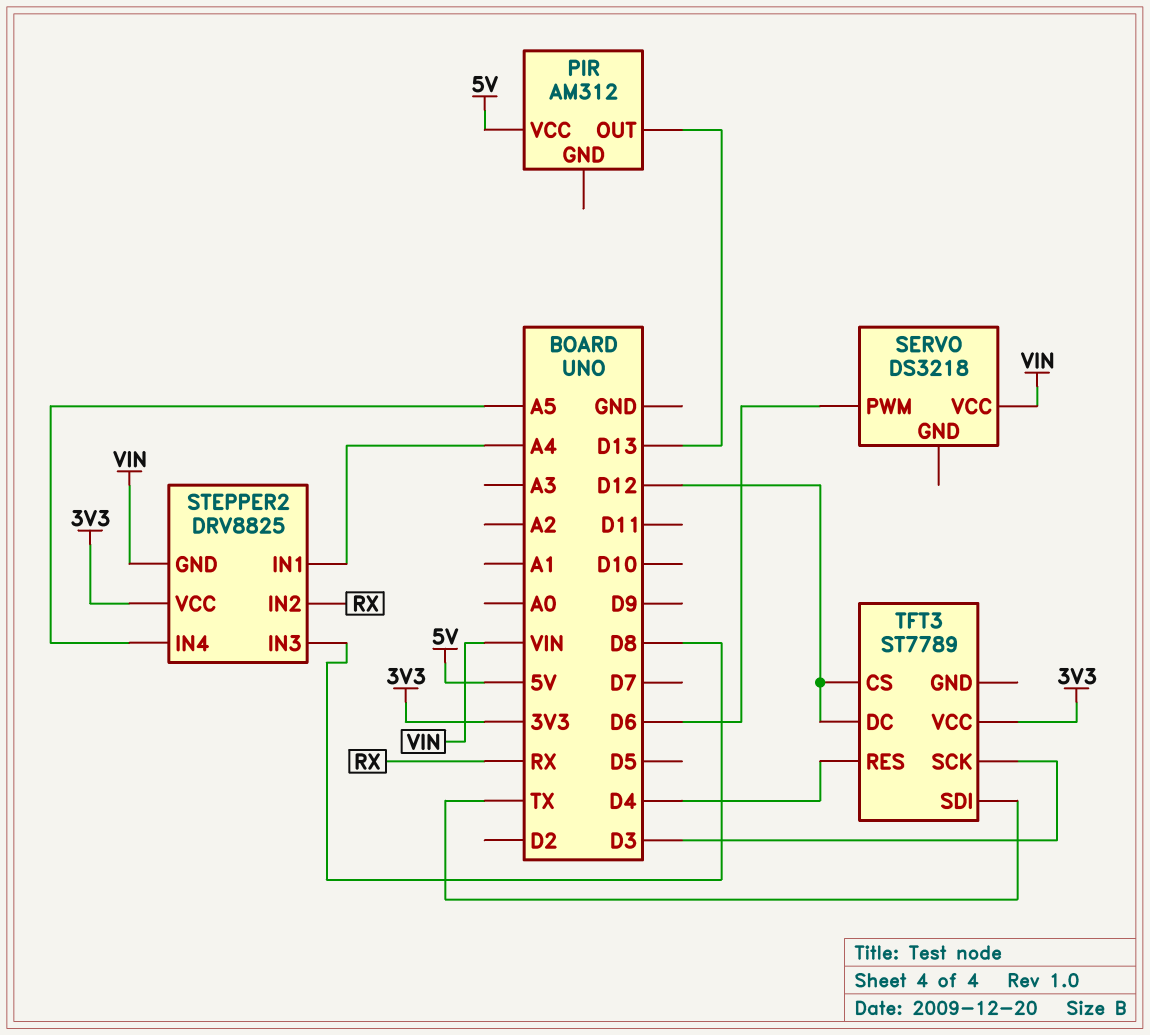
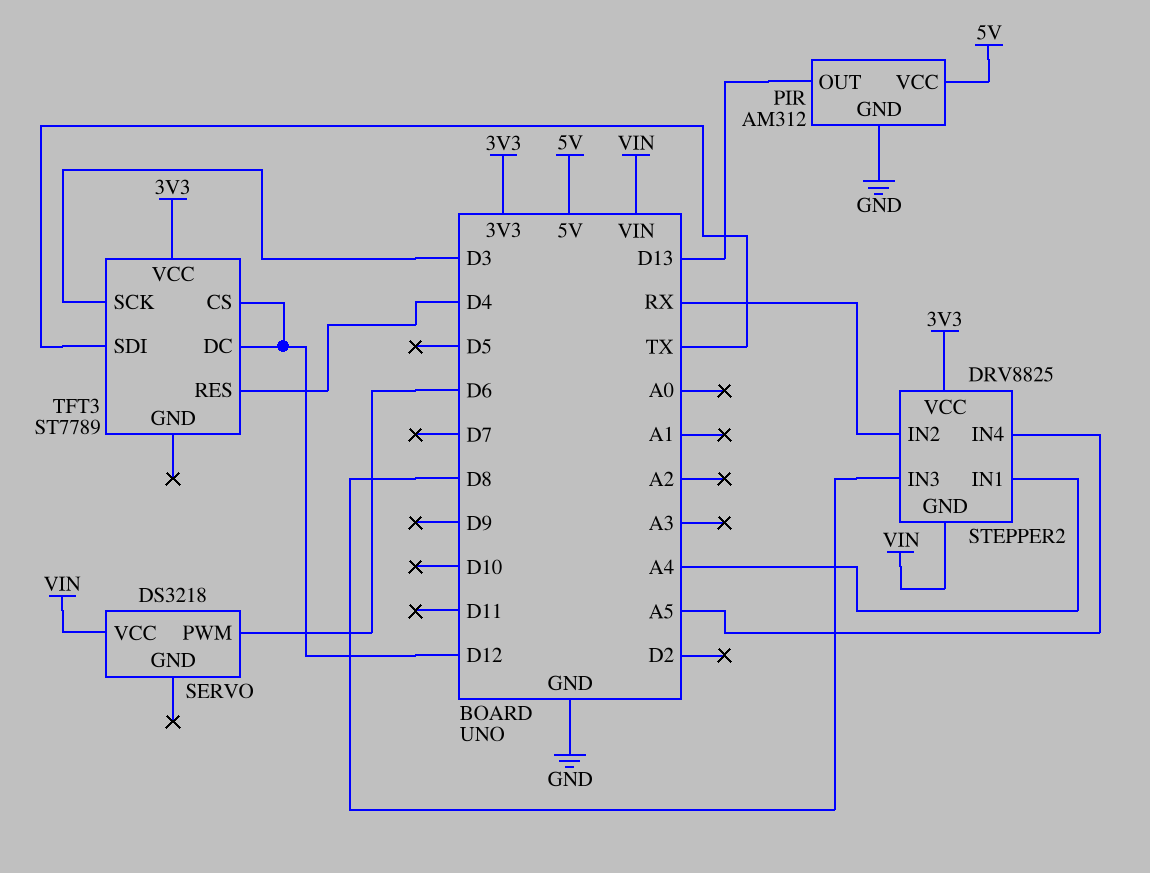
PIR pin GND: none -> GND

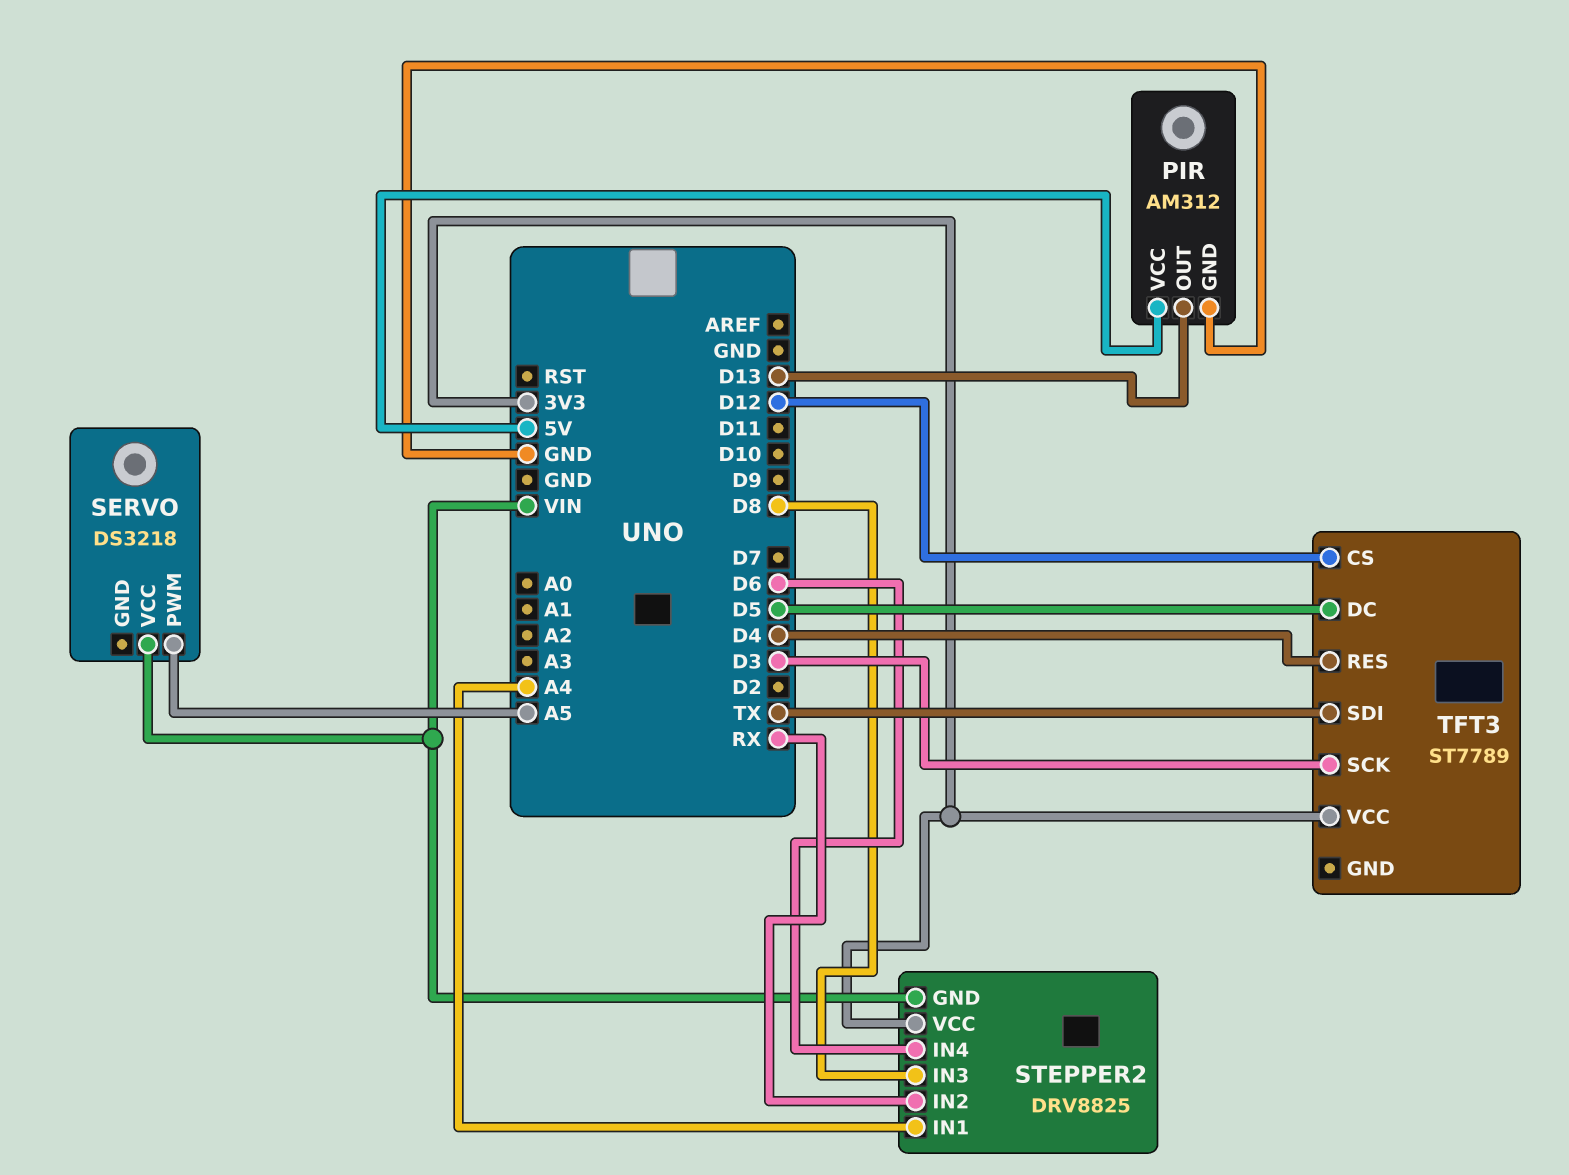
SERVO pin PWM: D6 -> A5
STEPPER2 pin IN4: A5 -> D6
TFT3 pin DC: D12 -> D5

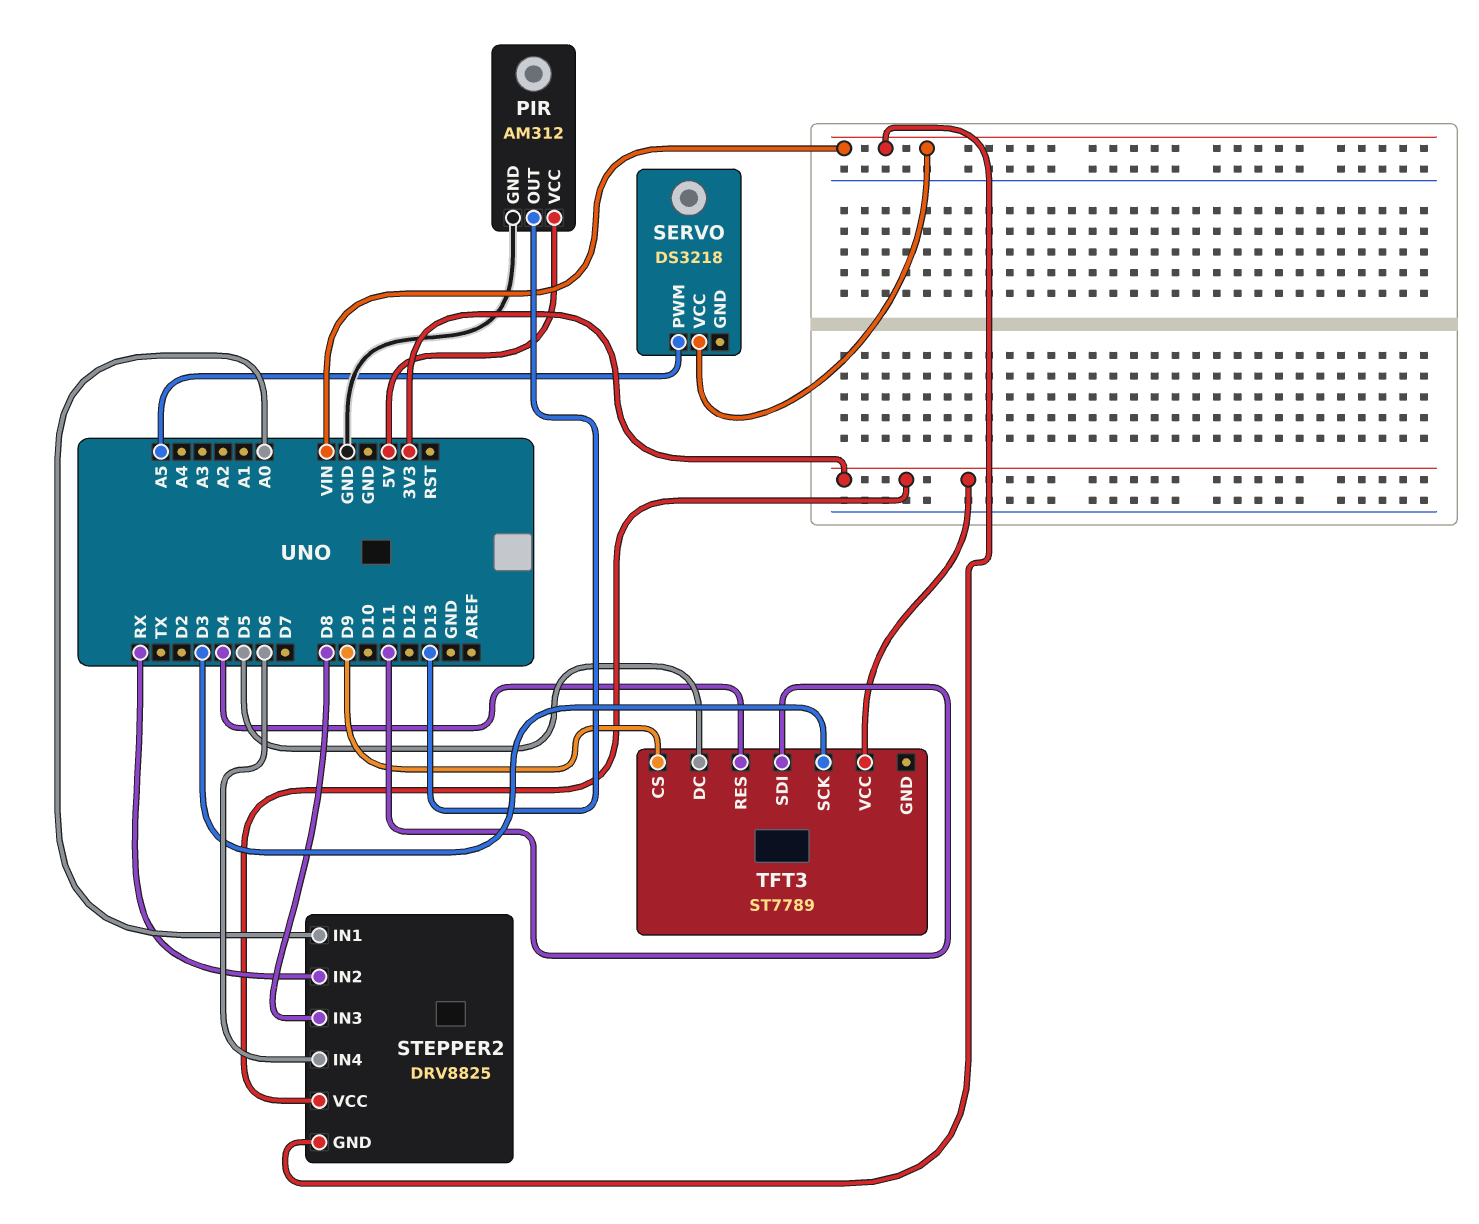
STEPPER2 pin IN1: A4 -> A0
TFT3 pin CS: D12 -> D9
TFT3 pin SDI: TX -> D11

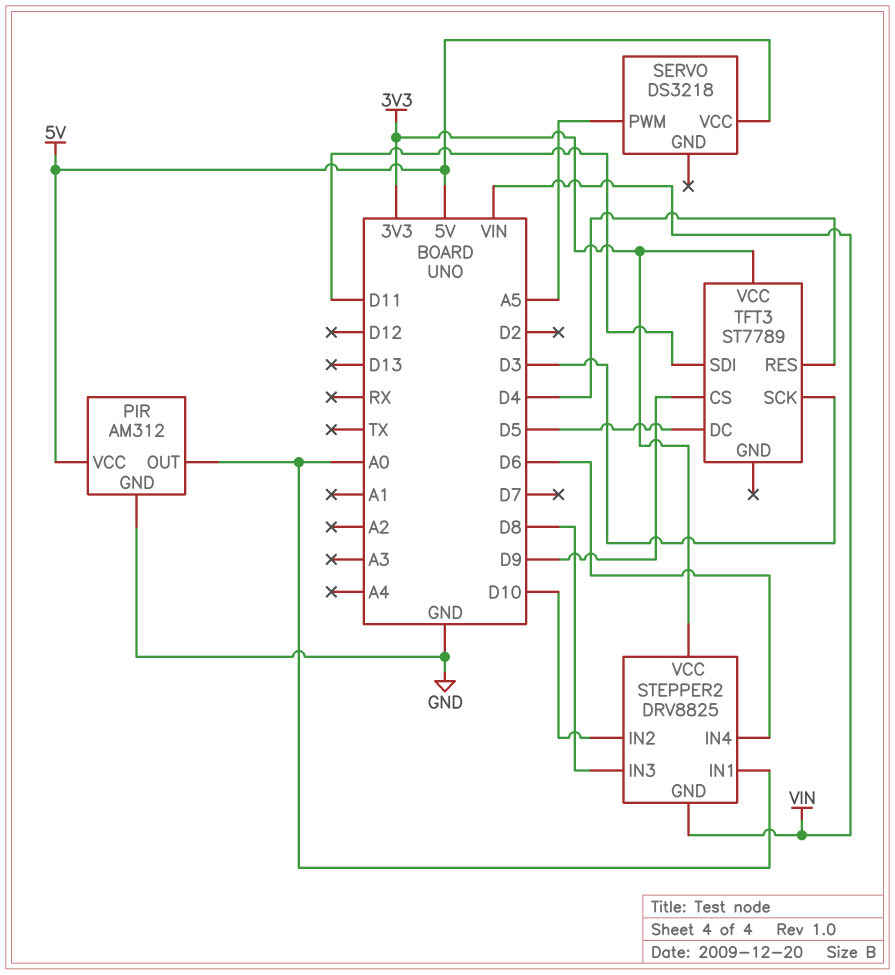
PIR pin OUT: D13 -> A0
SERVO pin VCC: VIN -> 5V
STEPPER2 pin IN2: RX -> D10

